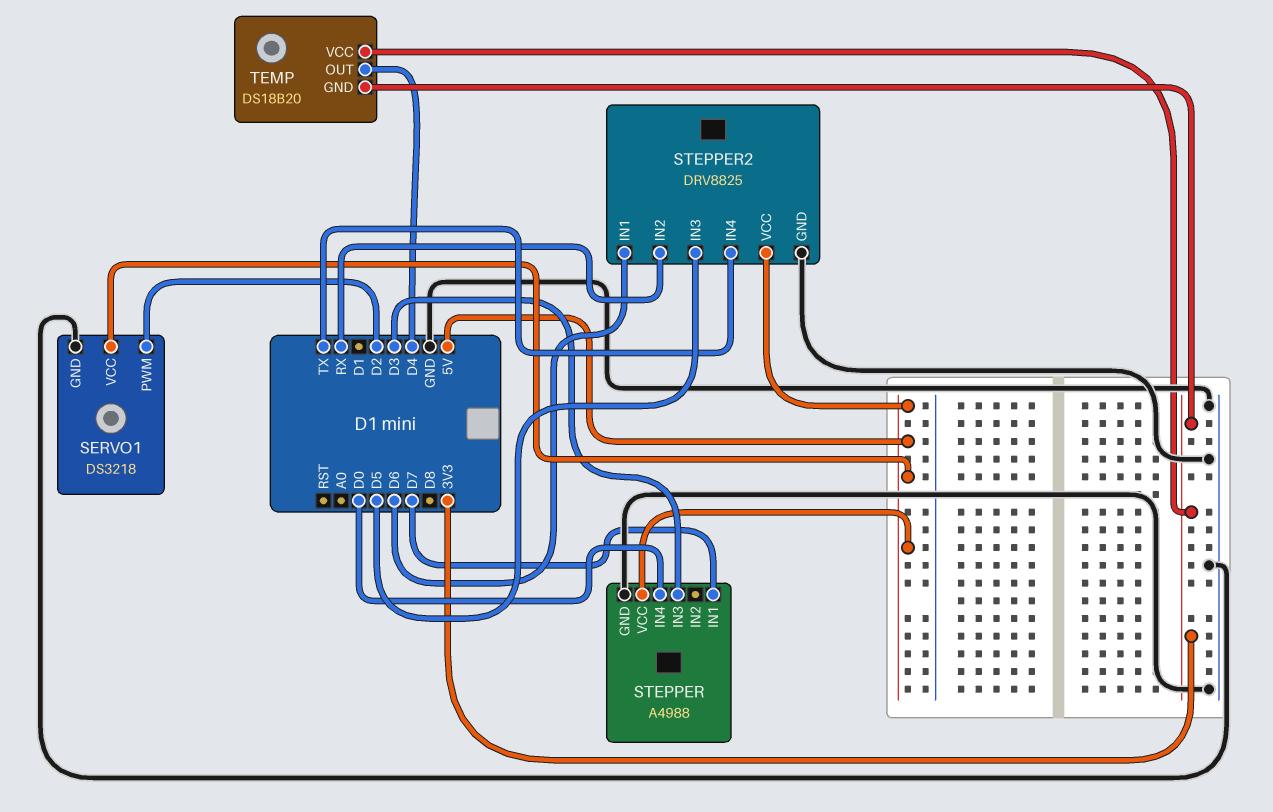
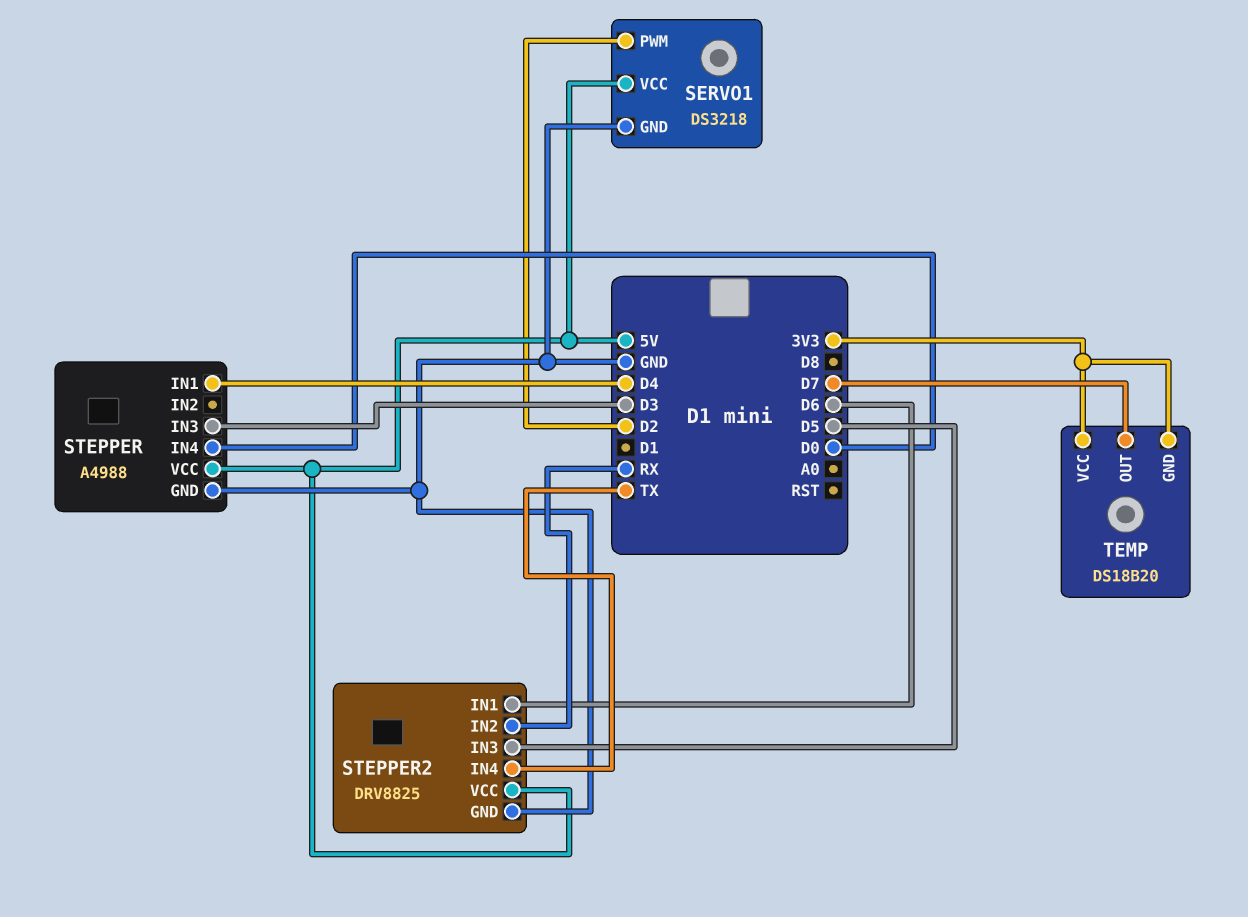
STEPPER pin IN1: D7 -> D4
TEMP pin OUT: D4 -> D7

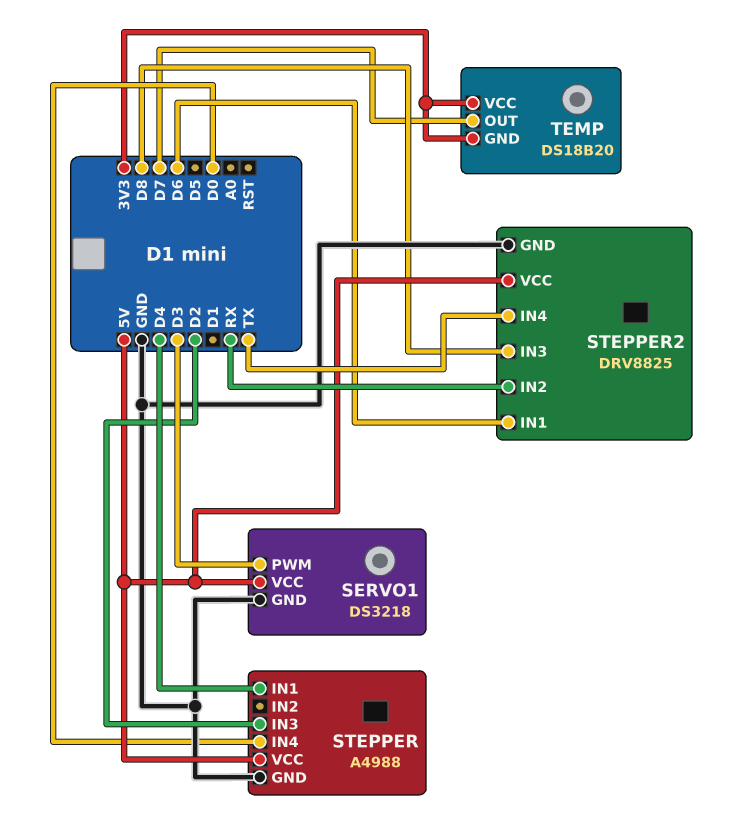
SERVO1 pin PWM: D2 -> D3
STEPPER pin IN3: D3 -> D2
STEPPER2 pin IN3: D5 -> D8

